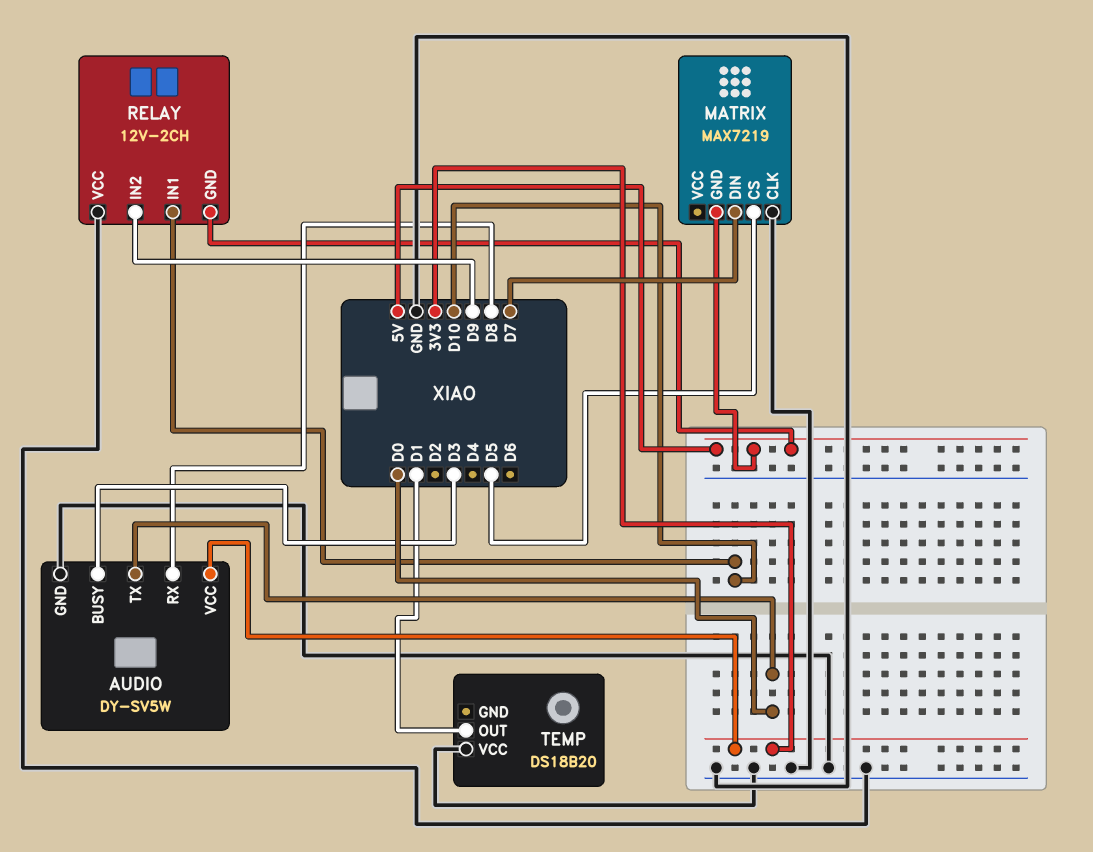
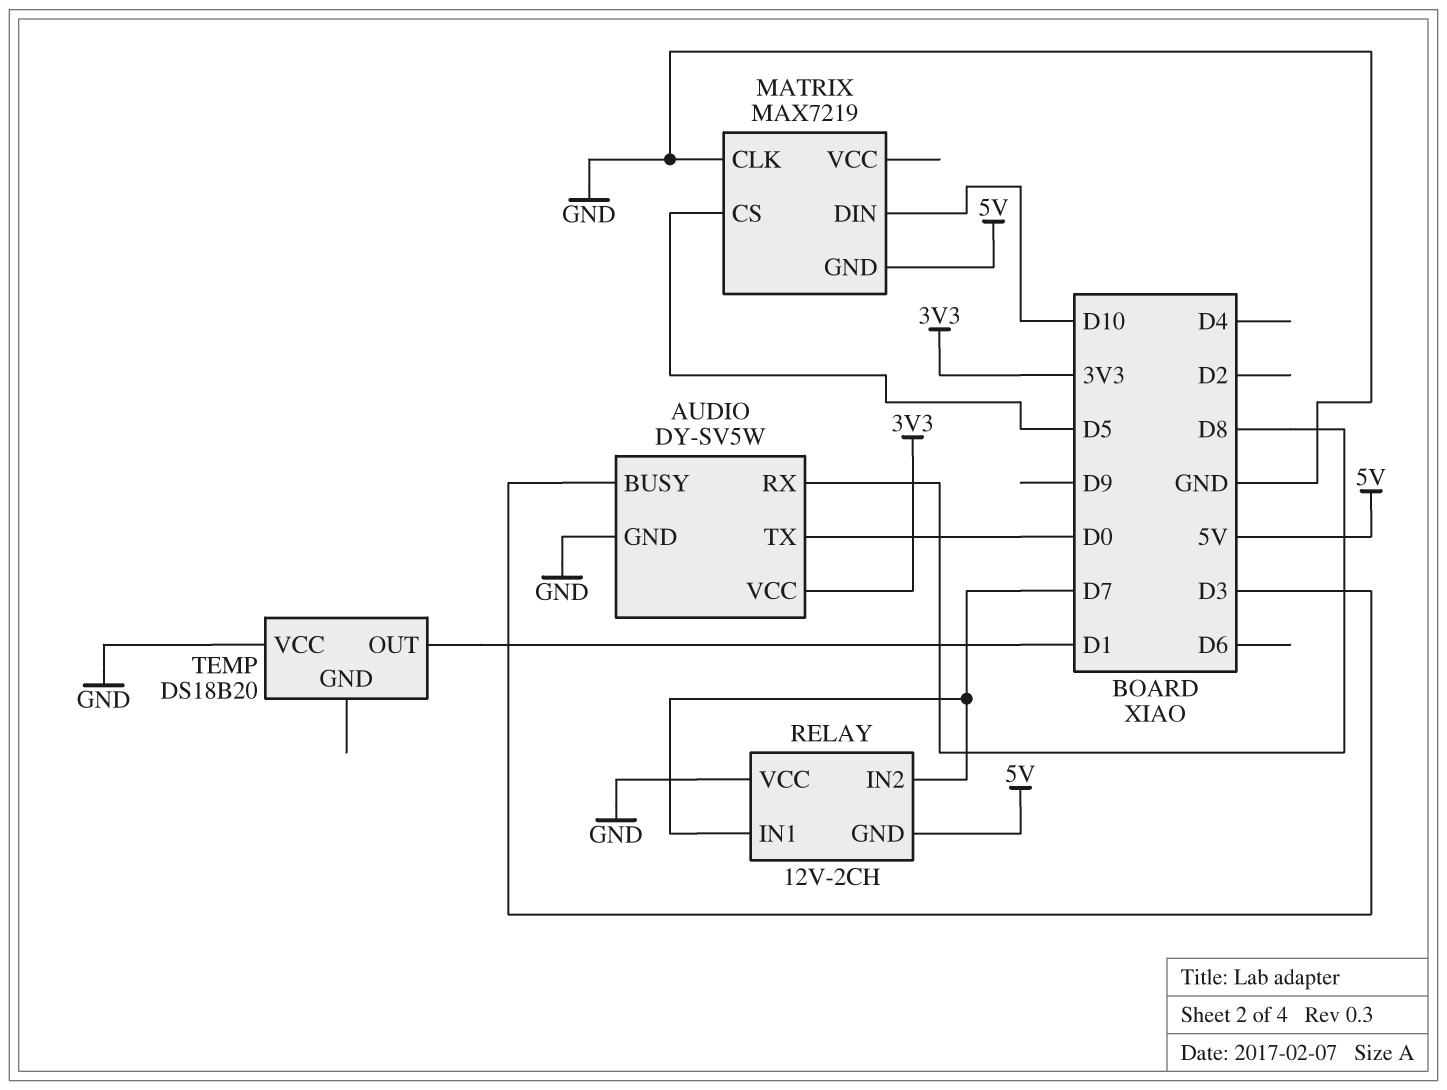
MATRIX pin DIN: D7 -> D10
RELAY pin IN1: D10 -> D7
RELAY pin IN2: D9 -> D7

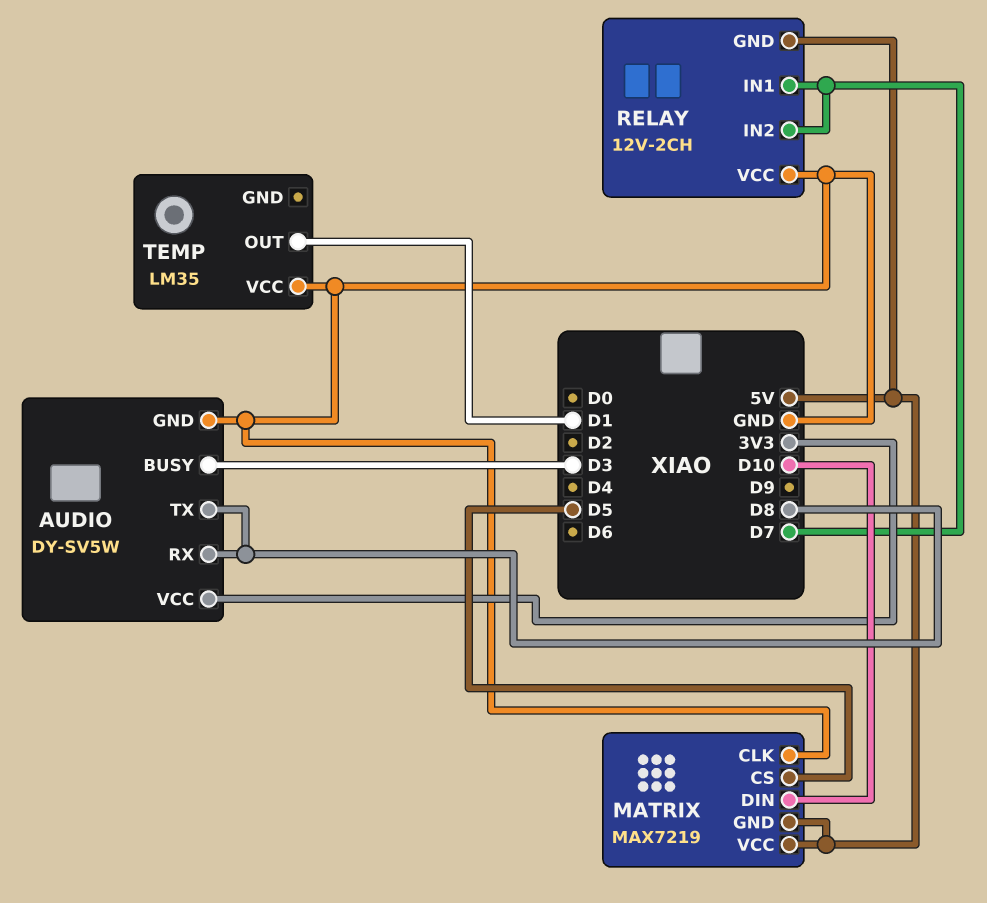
AUDIO pin TX: D0 -> D8
MATRIX pin VCC: none -> 5V
TEMP: DS18B20 -> LM35

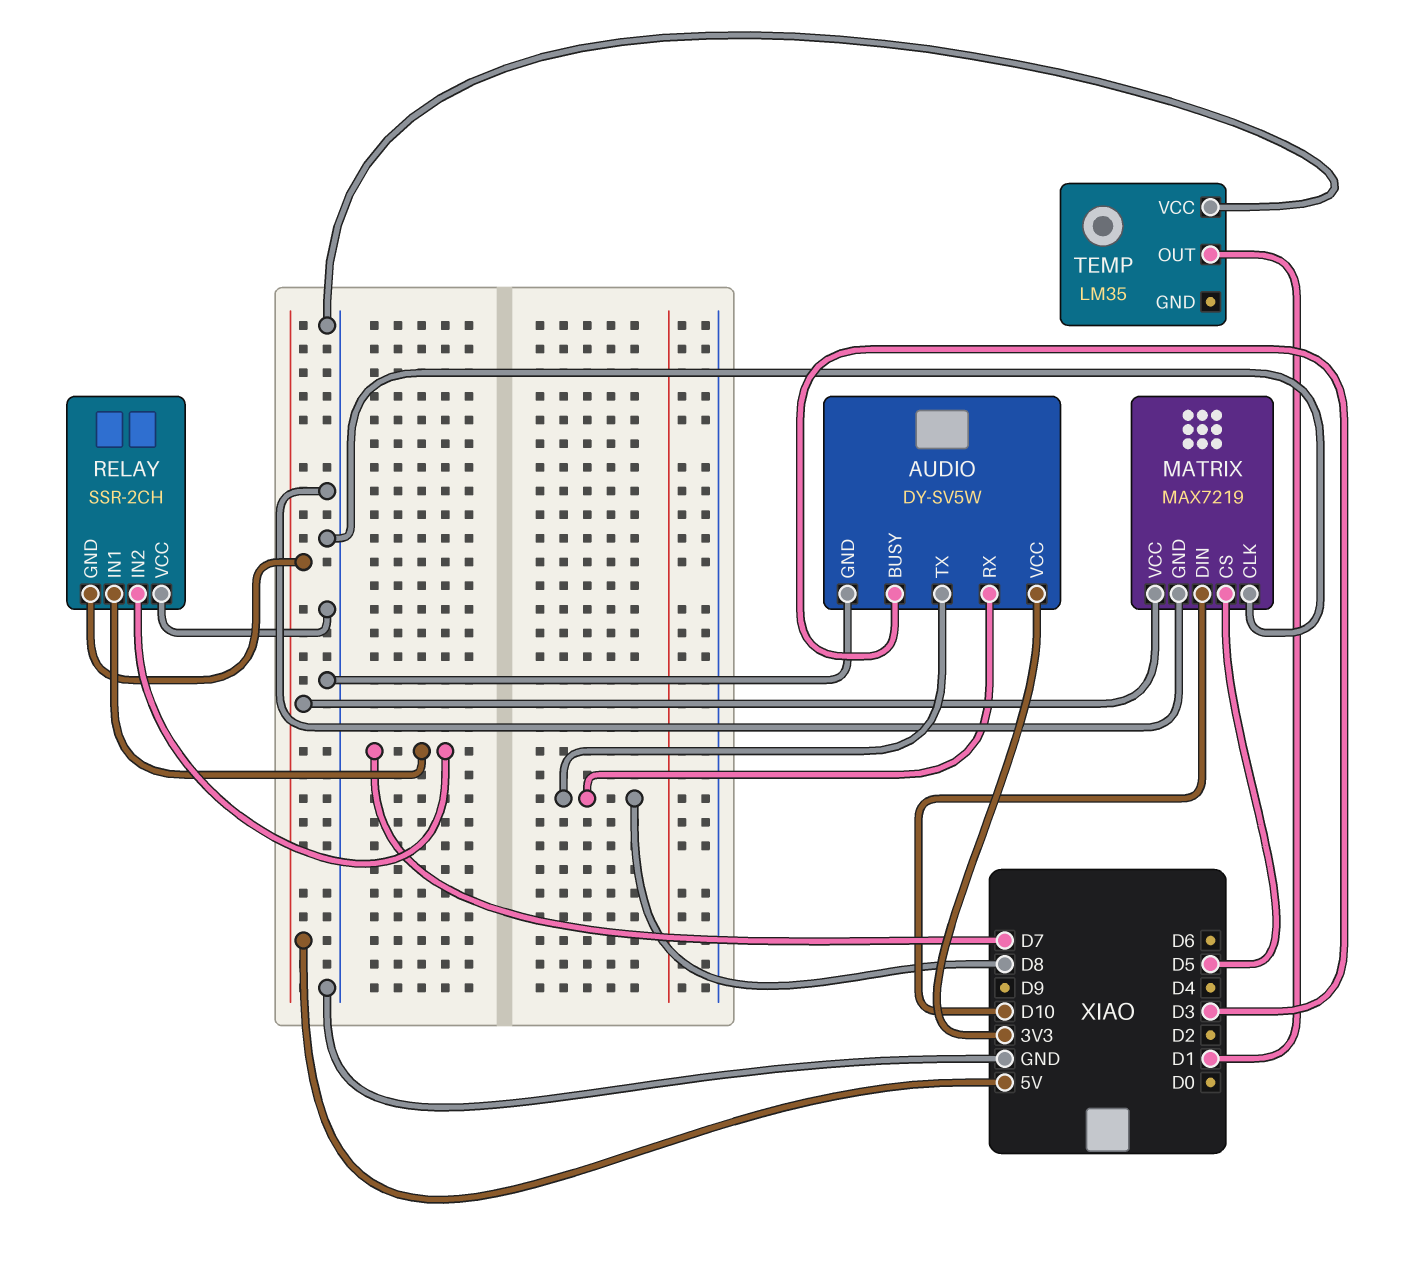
MATRIX pin GND: 5V -> GND
RELAY: 12V-2CH -> SSR-2CH

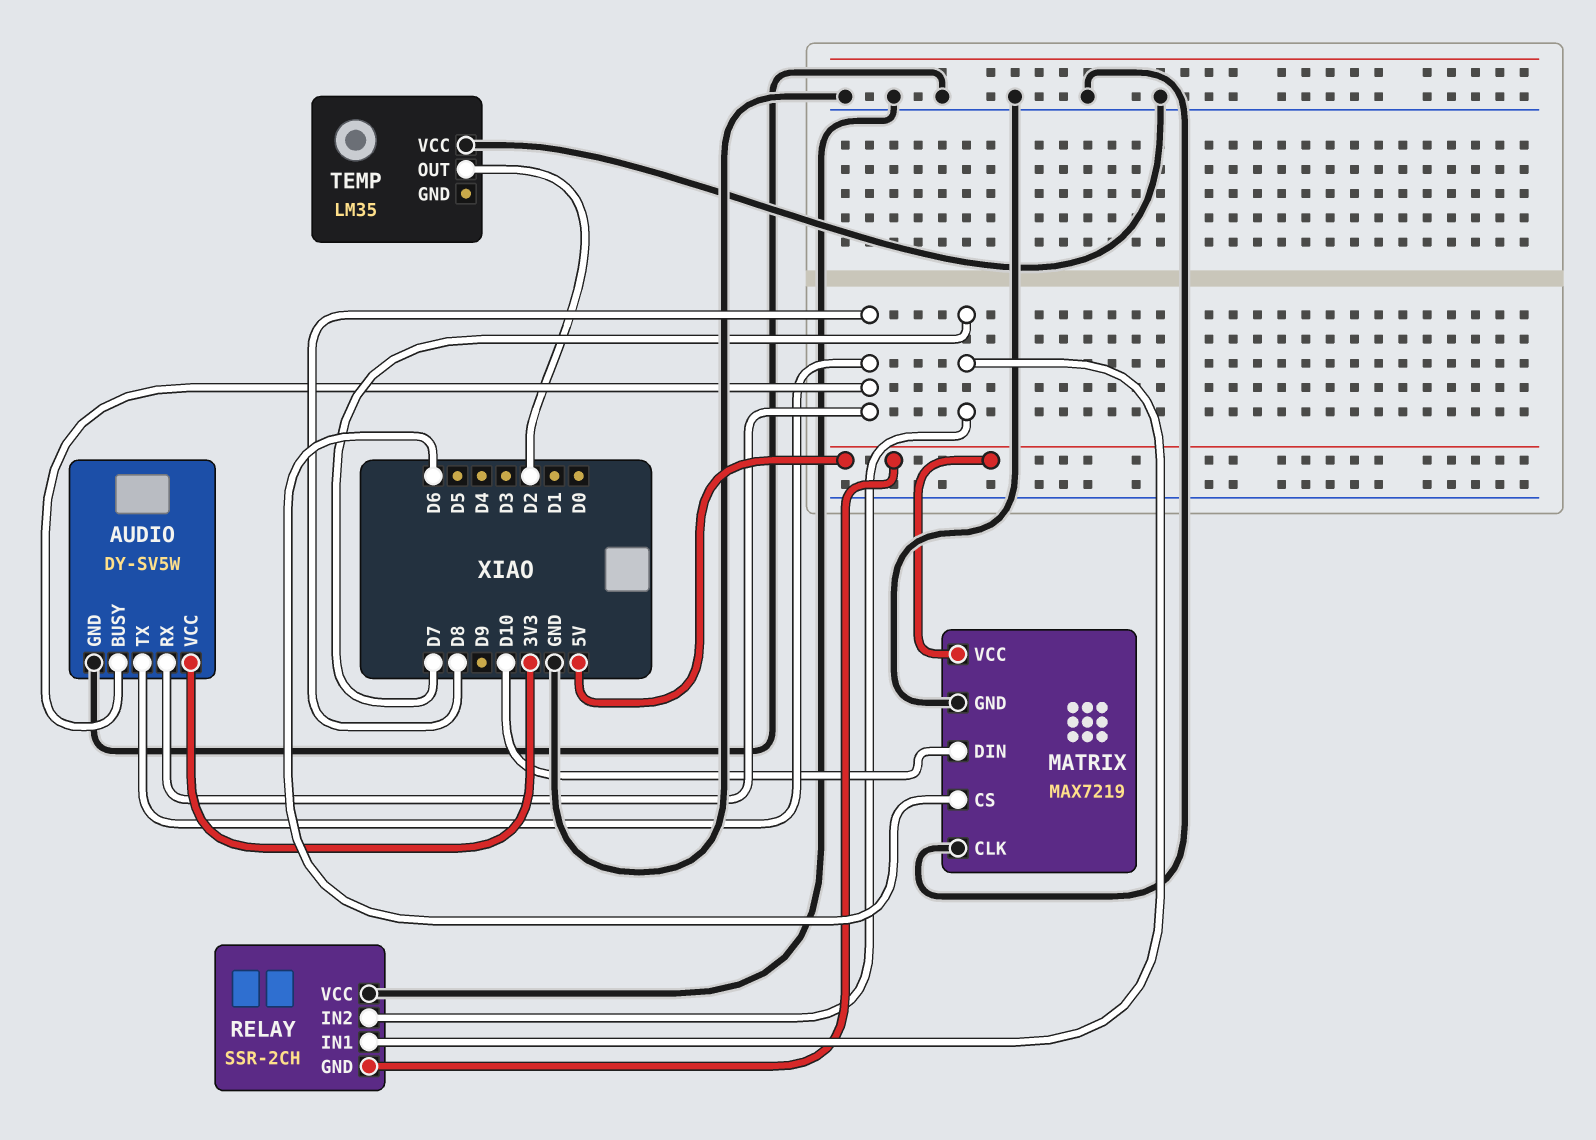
AUDIO pin BUSY: D3 -> D8
MATRIX pin CS: D5 -> D6
TEMP pin OUT: D1 -> D2

